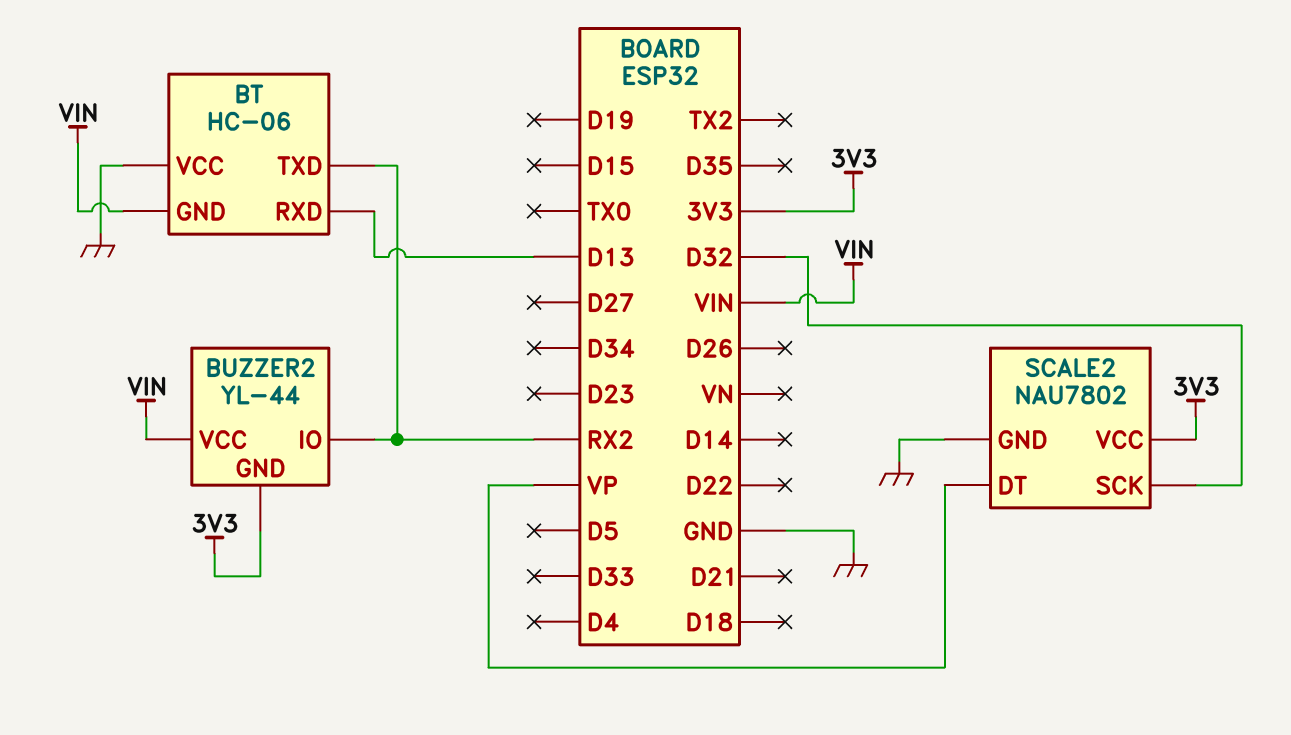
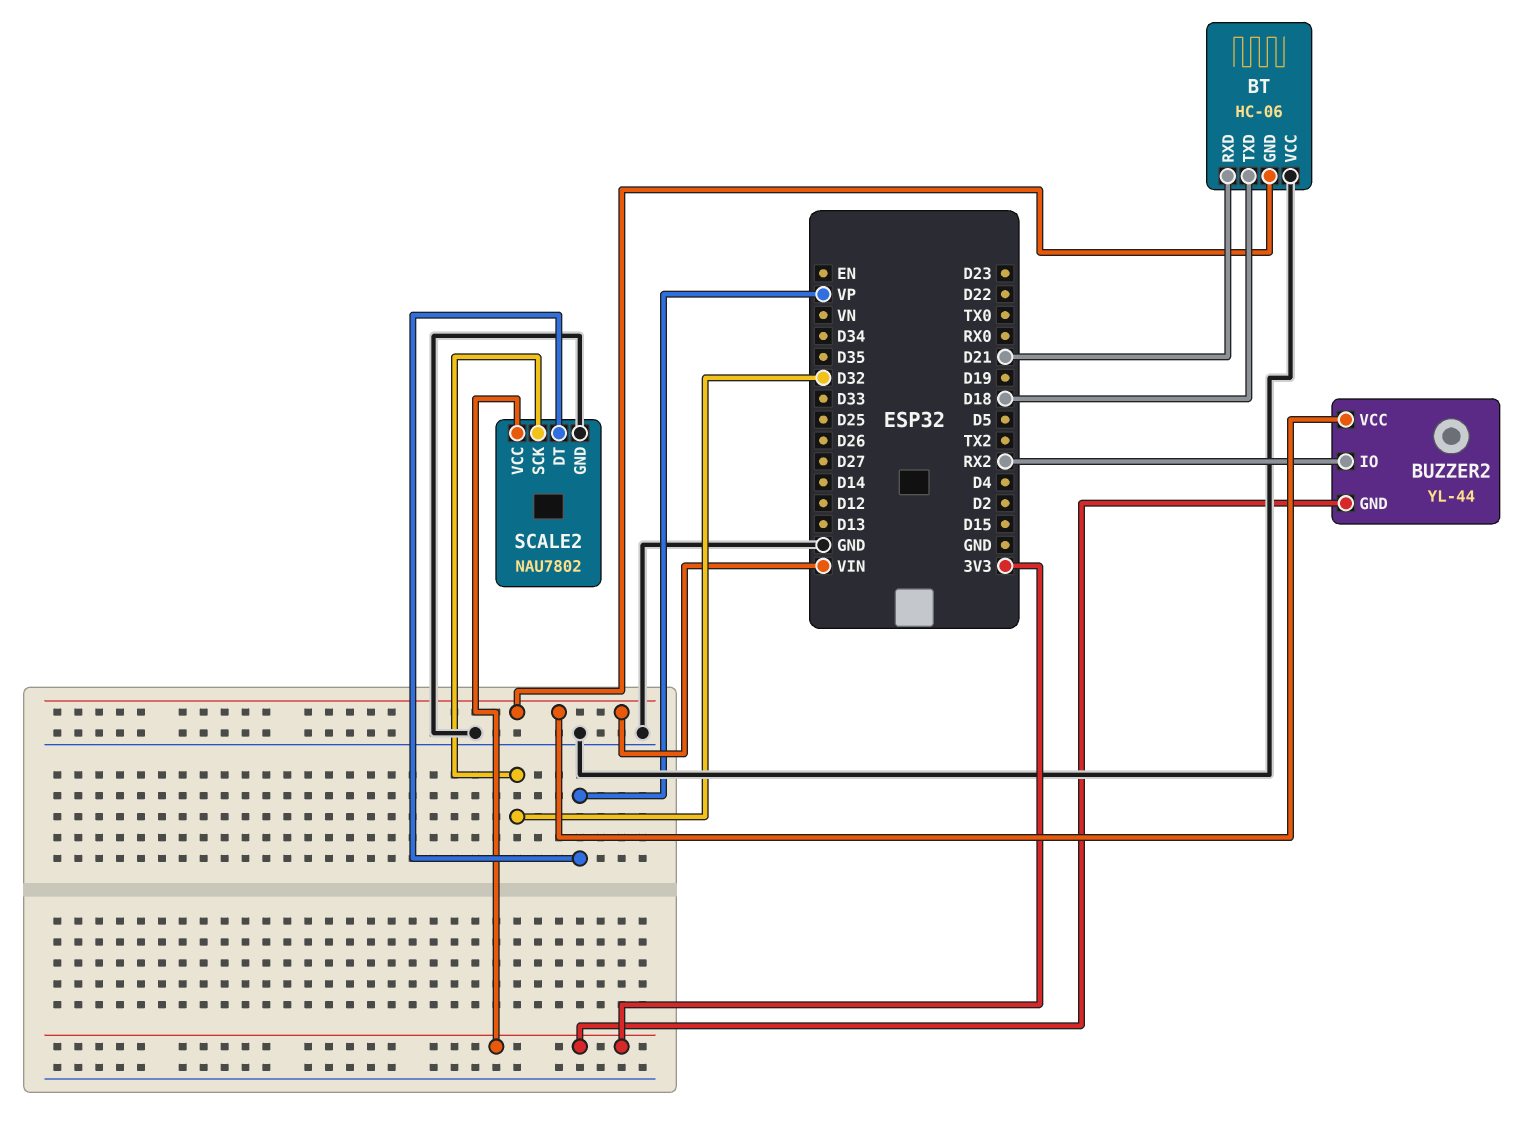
BT pin RXD: D13 -> D21
BT pin TXD: RX2 -> D18

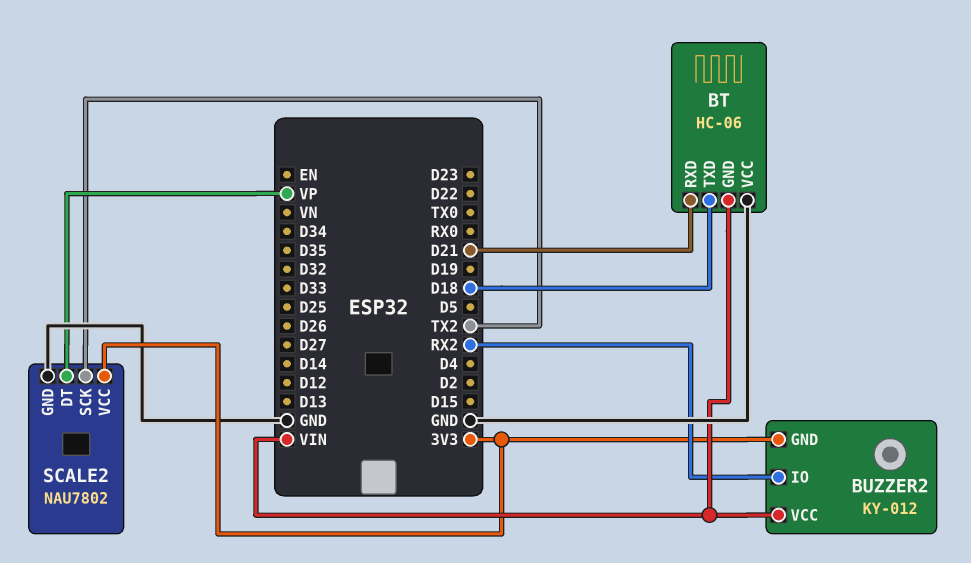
BUZZER2: YL-44 -> KY-012
SCALE2 pin SCK: D32 -> TX2

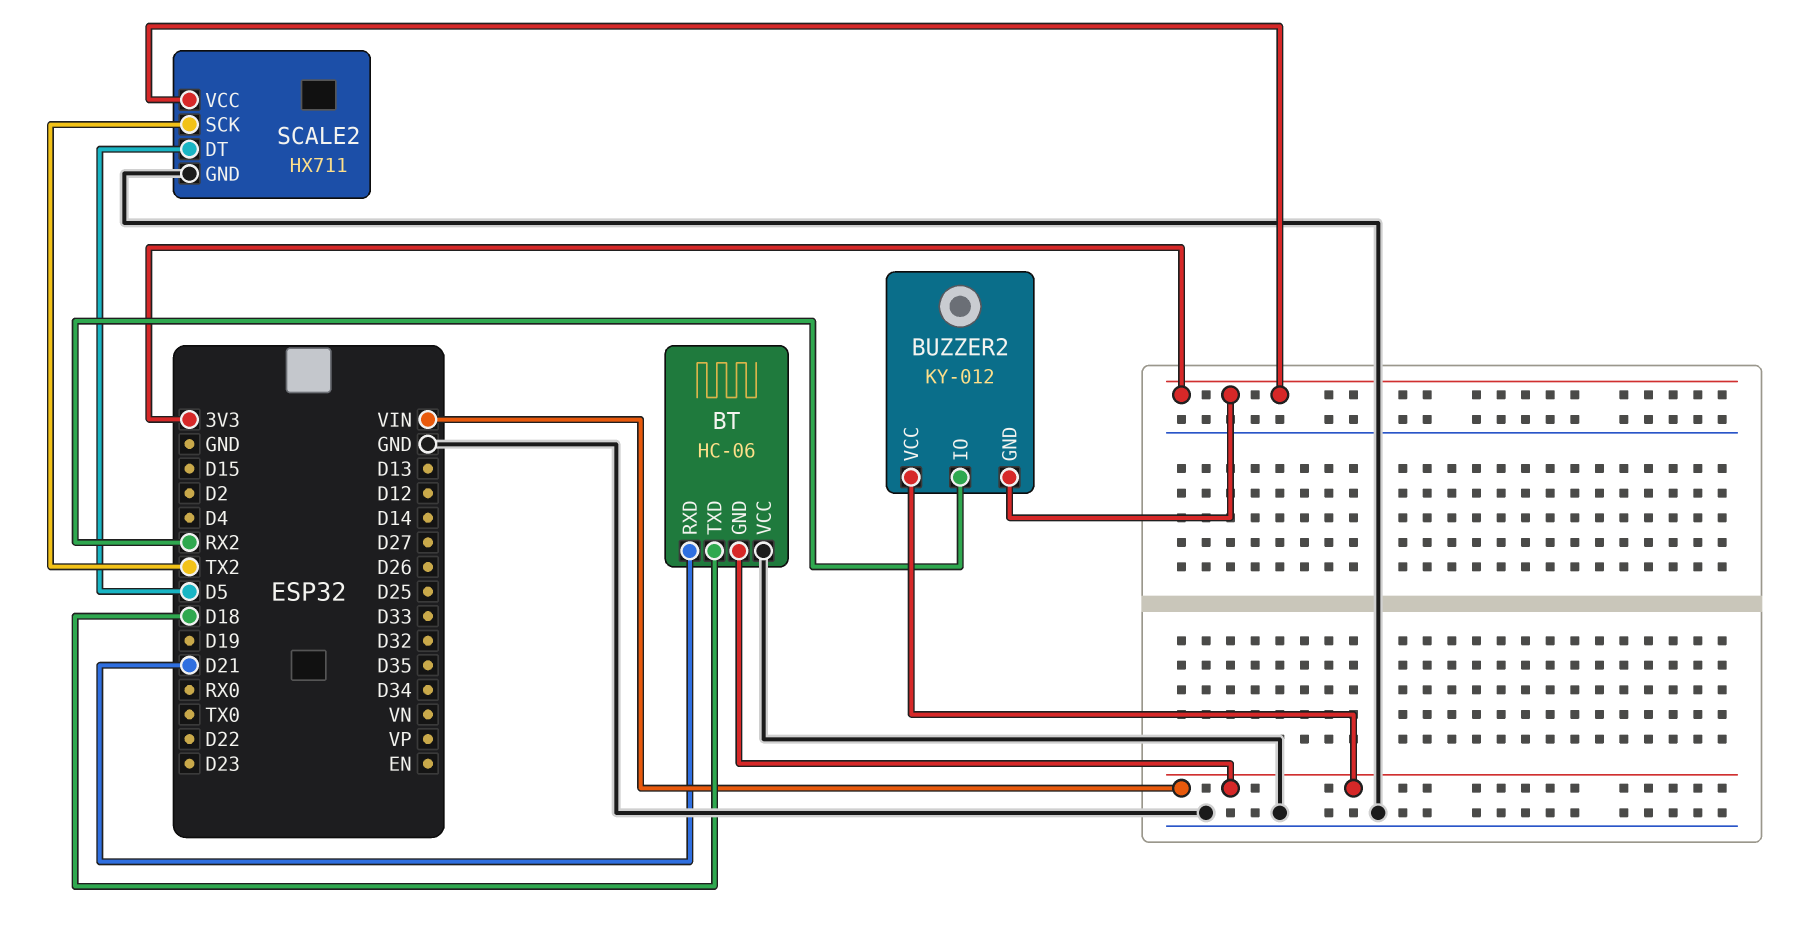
SCALE2: NAU7802 -> HX711
SCALE2 pin DT: VP -> D5

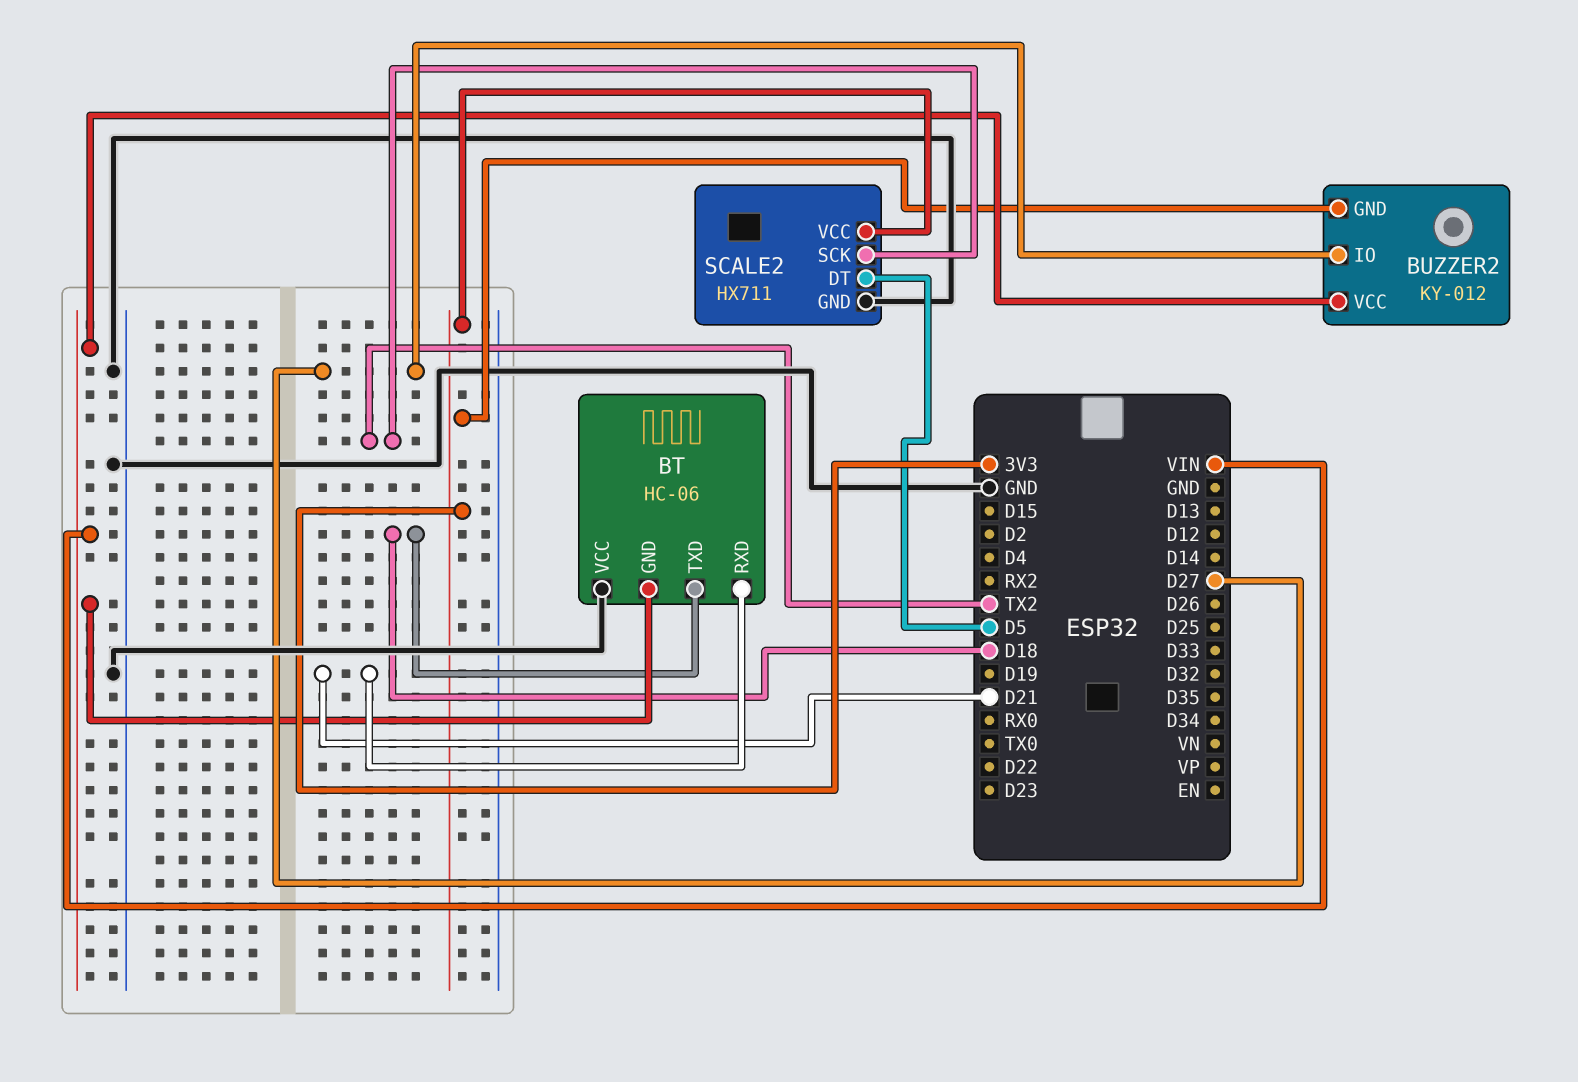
BUZZER2 pin IO: RX2 -> D27

